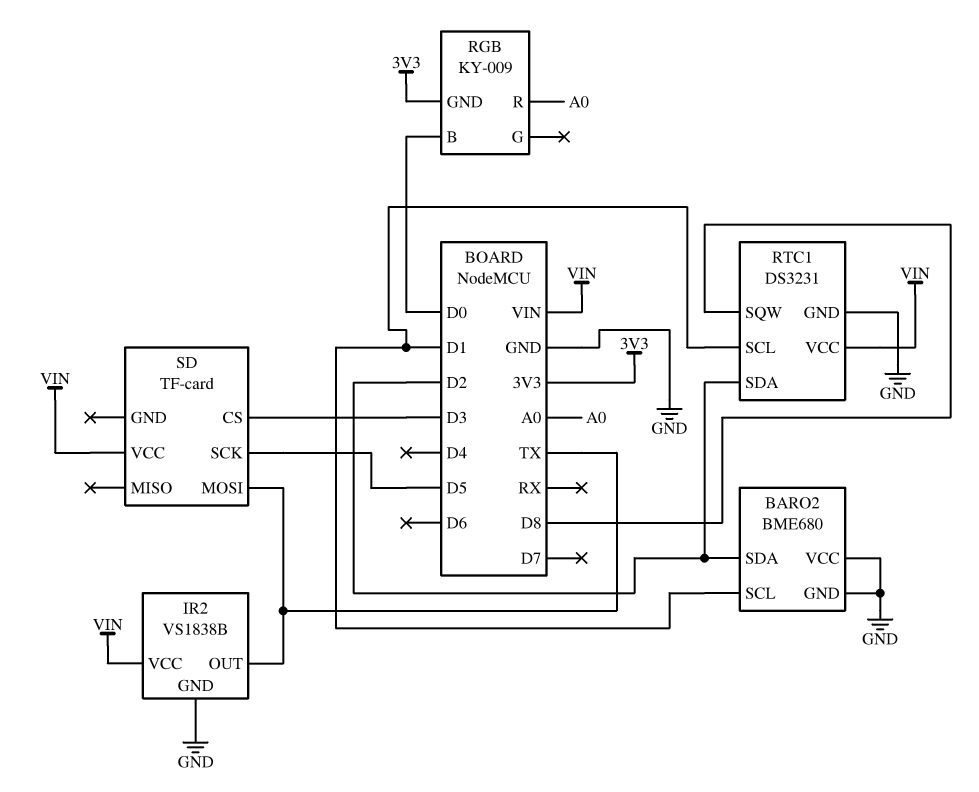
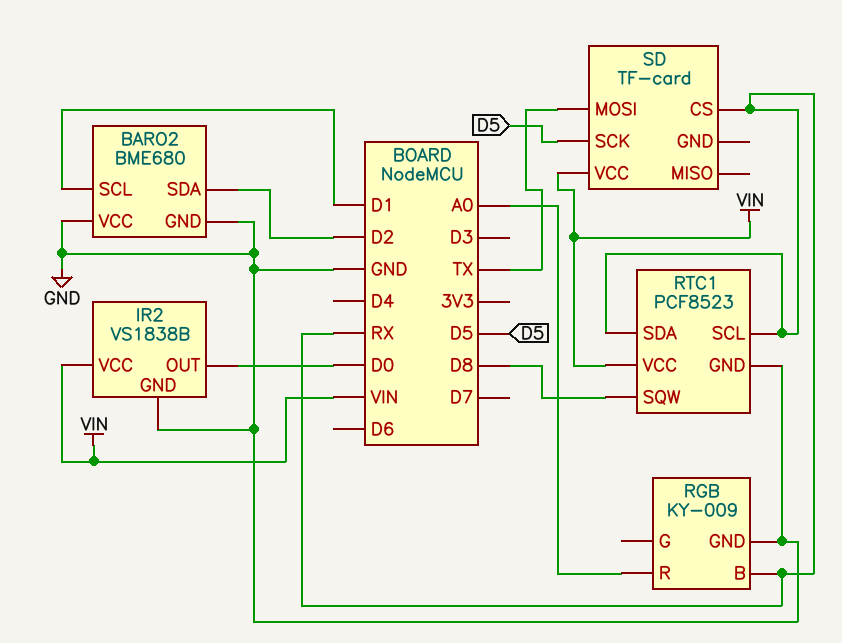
IR2 pin OUT: TX -> D0
RGB pin B: D0 -> RX
RGB pin GND: 3V3 -> GND
RTC1: DS3231 -> PCF8523
RTC1 pin SCL: D1 -> RX
RTC1 pin SDA: D2 -> RX
SD pin CS: D3 -> RX

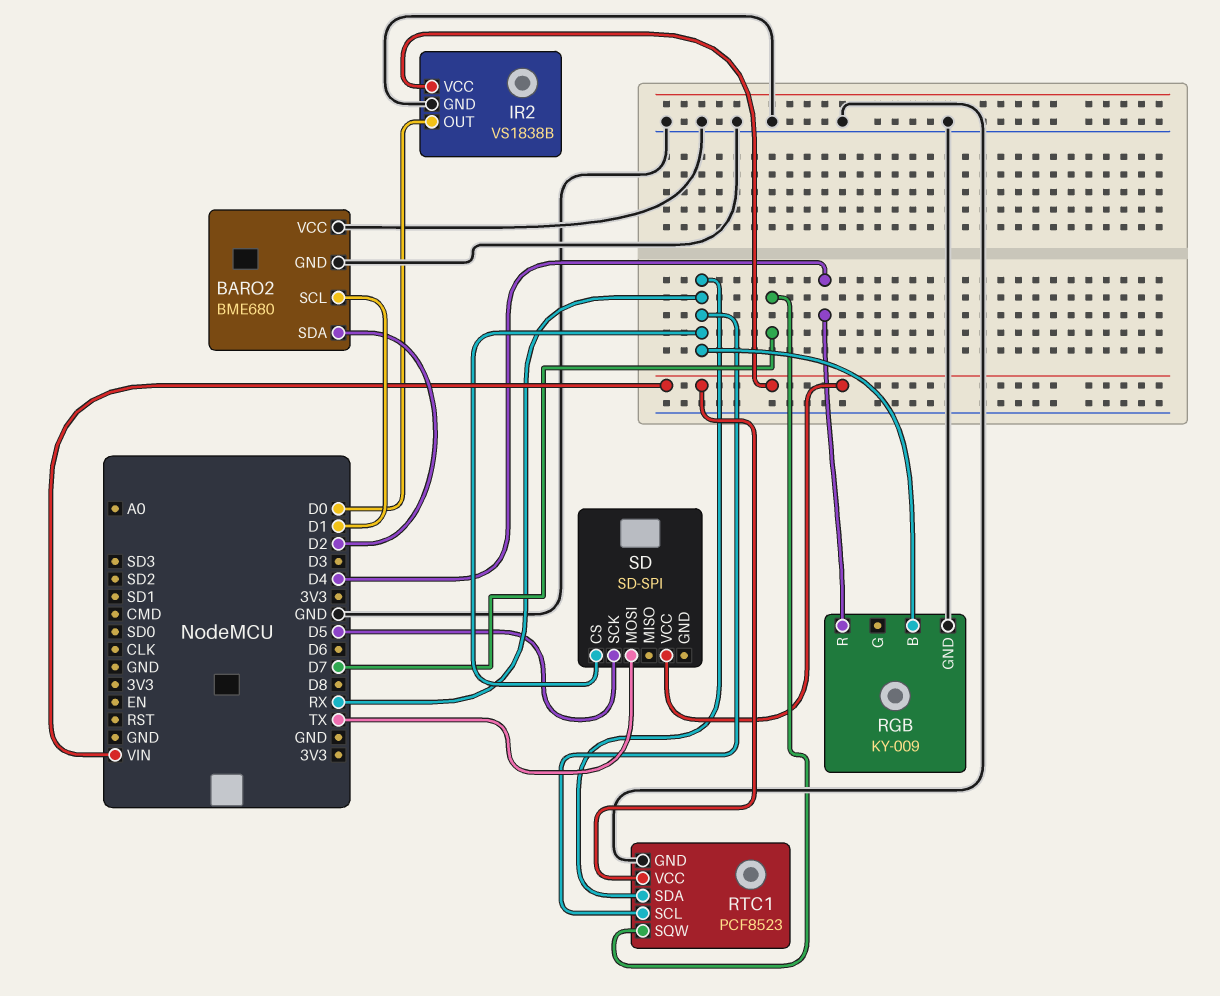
RGB pin R: A0 -> D4
RTC1 pin SQW: D8 -> D7
SD: TF-card -> SD-SPI

